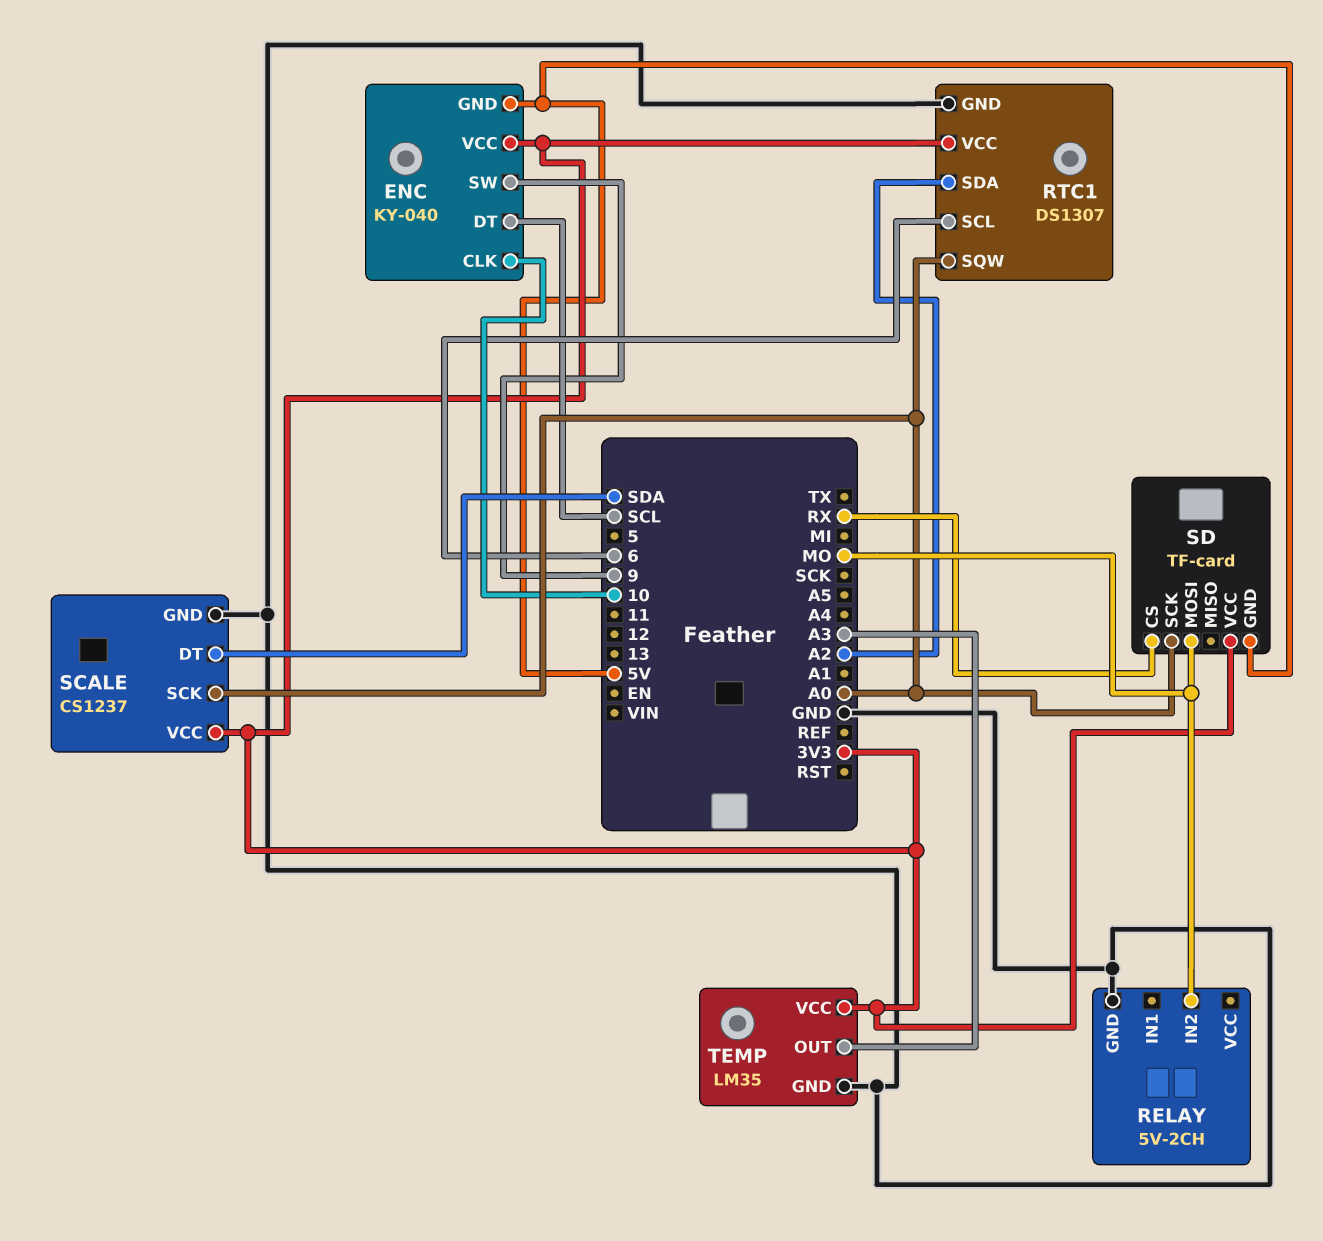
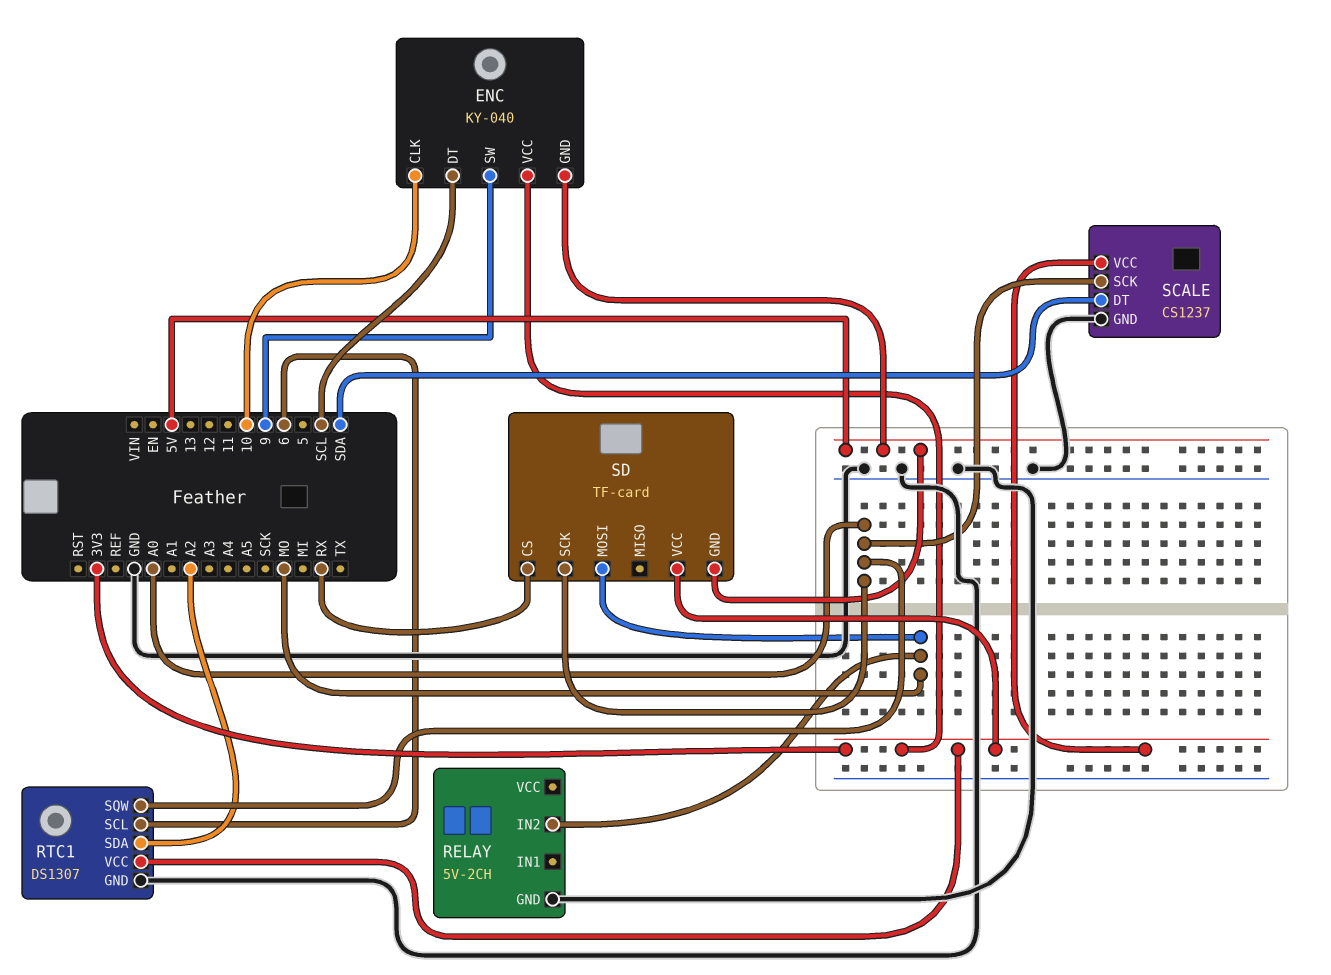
TEMP: LM35 -> none
TEMP pin GND: GND -> none
TEMP pin OUT: A3 -> none
TEMP pin VCC: 3V3 -> none

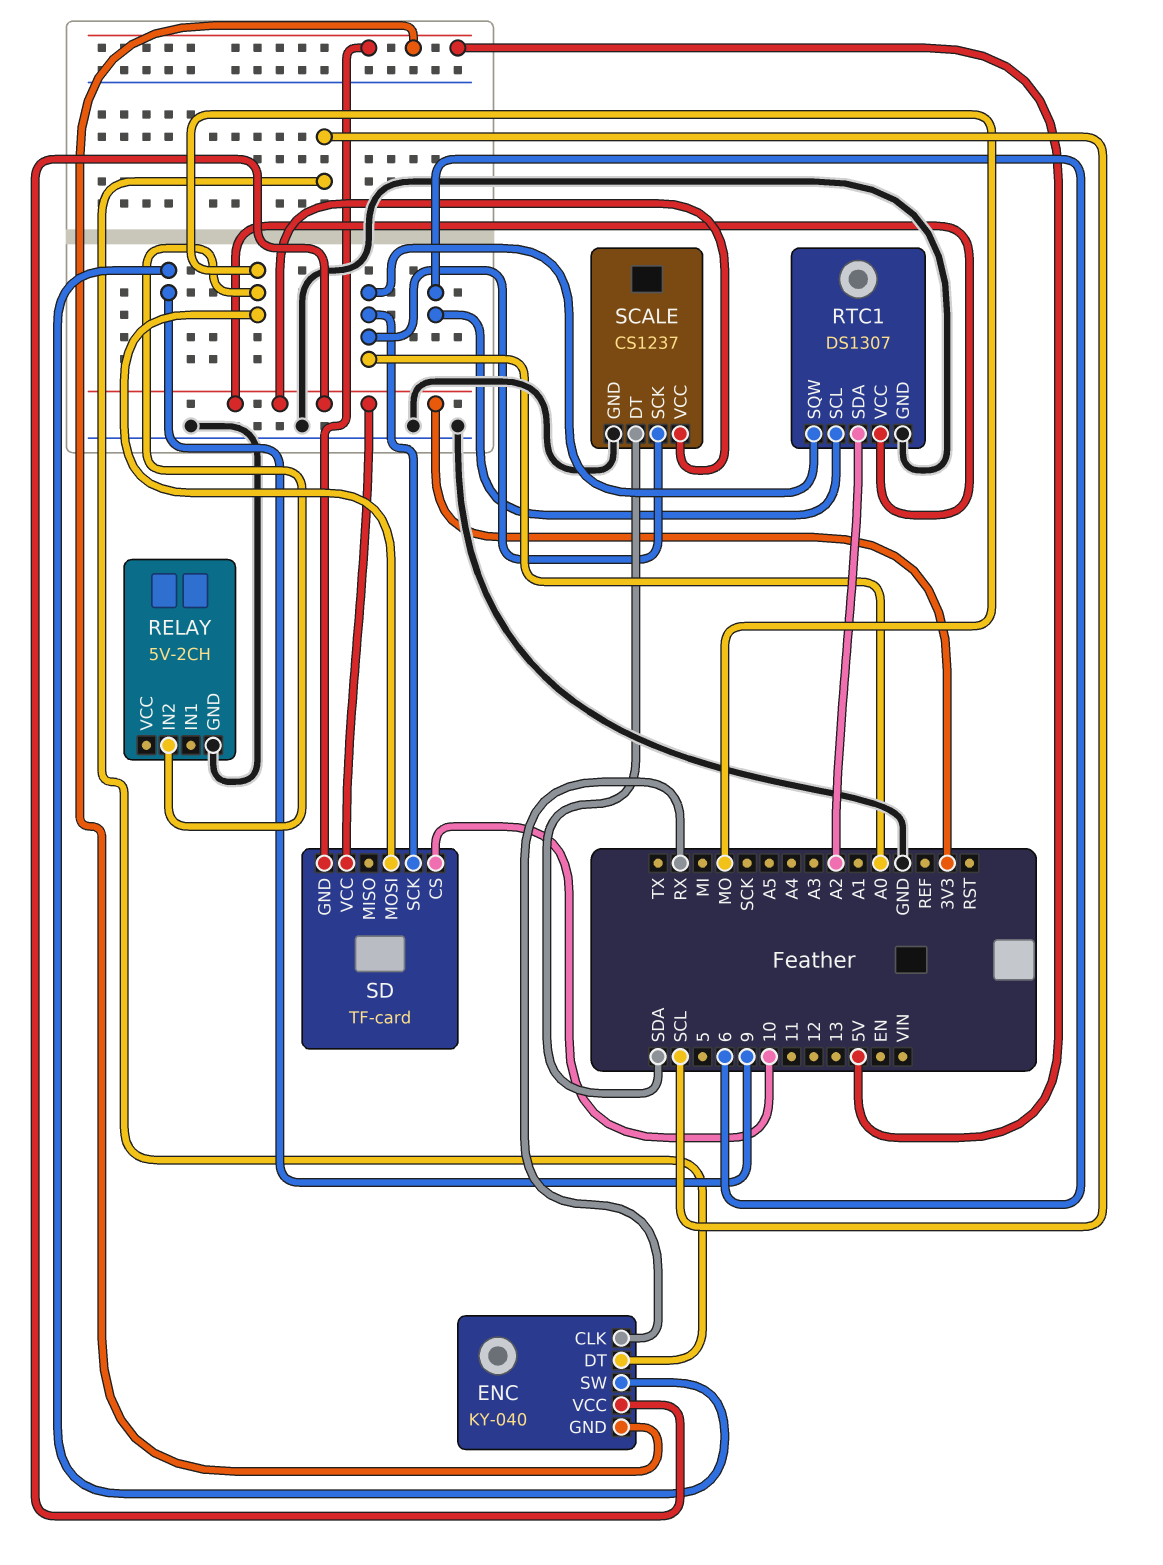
ENC pin CLK: 10 -> RX
SD pin CS: RX -> 10

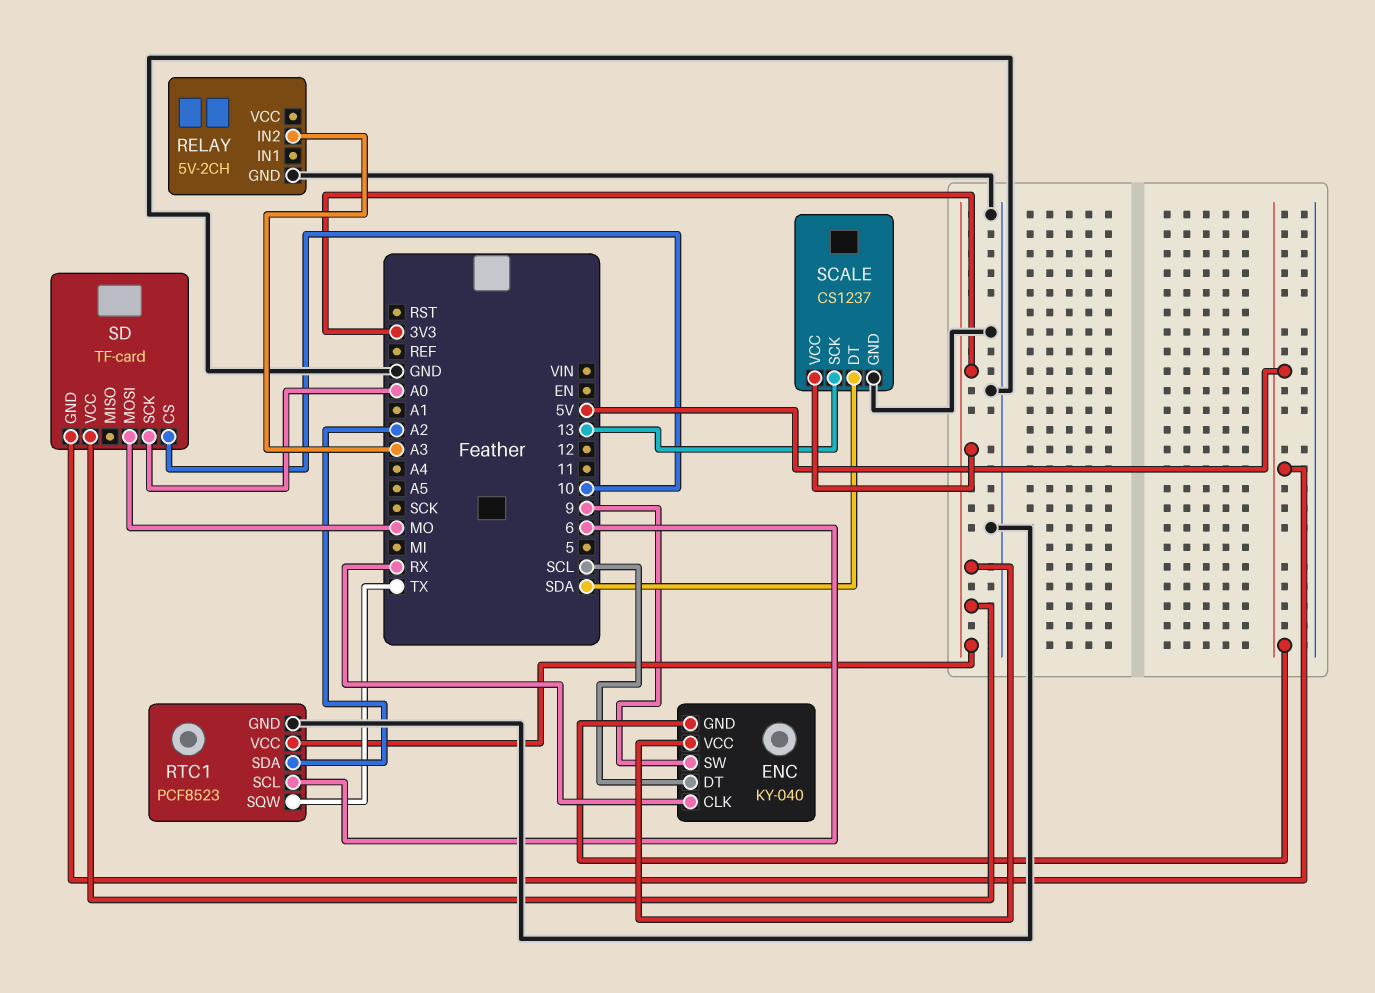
RELAY pin IN2: MO -> A3
RTC1: DS1307 -> PCF8523
RTC1 pin SQW: A0 -> TX
SCALE pin SCK: A0 -> 13

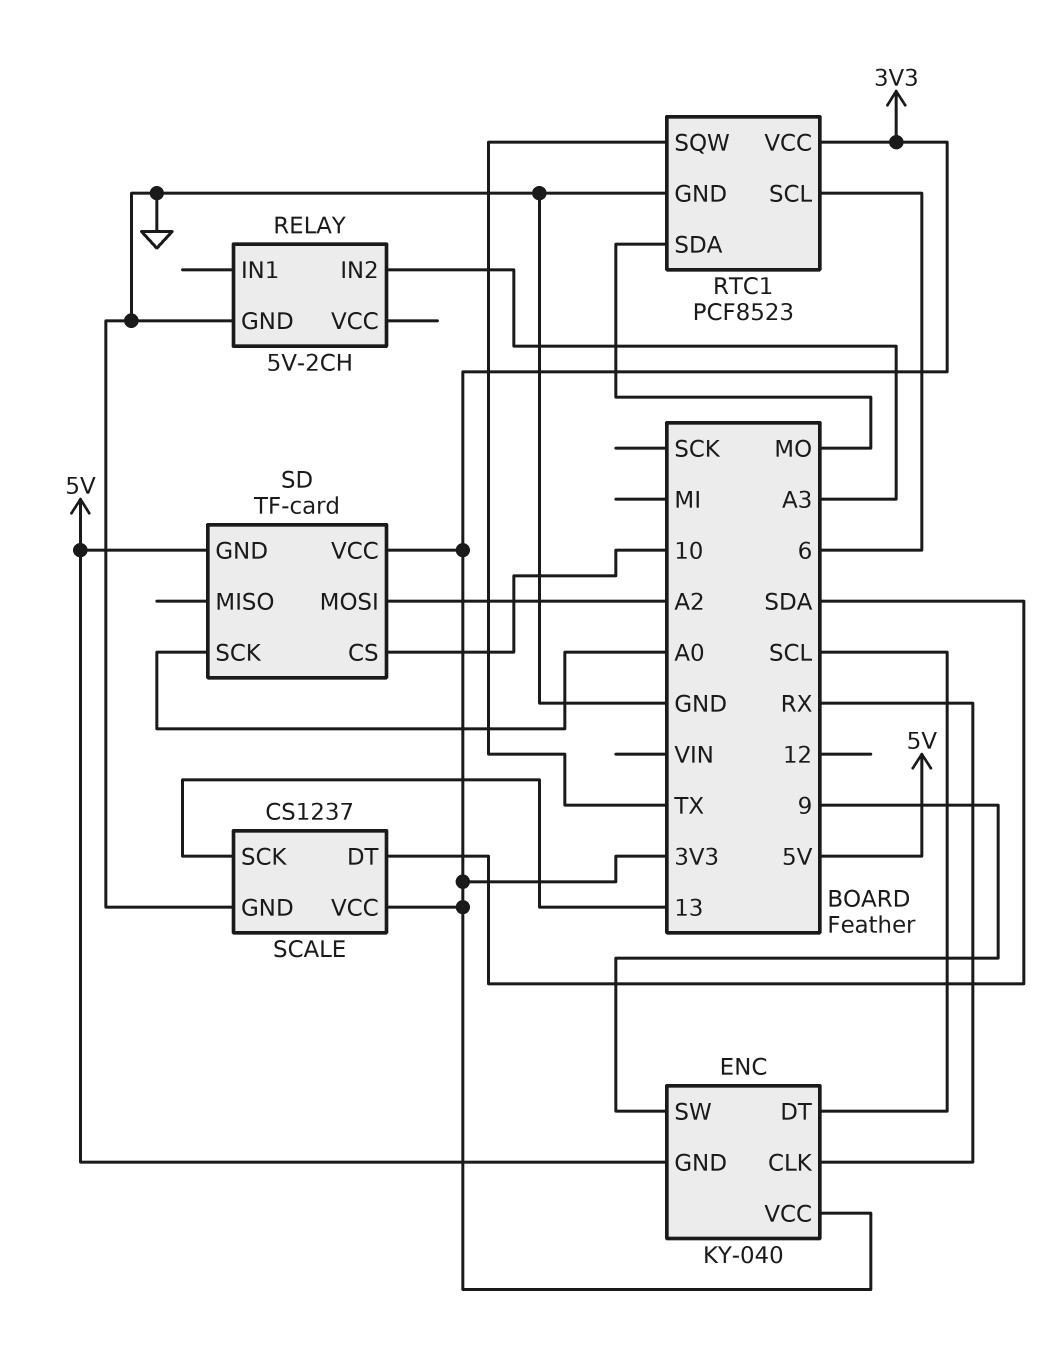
RTC1 pin SDA: A2 -> MO
SD pin MOSI: MO -> A2

